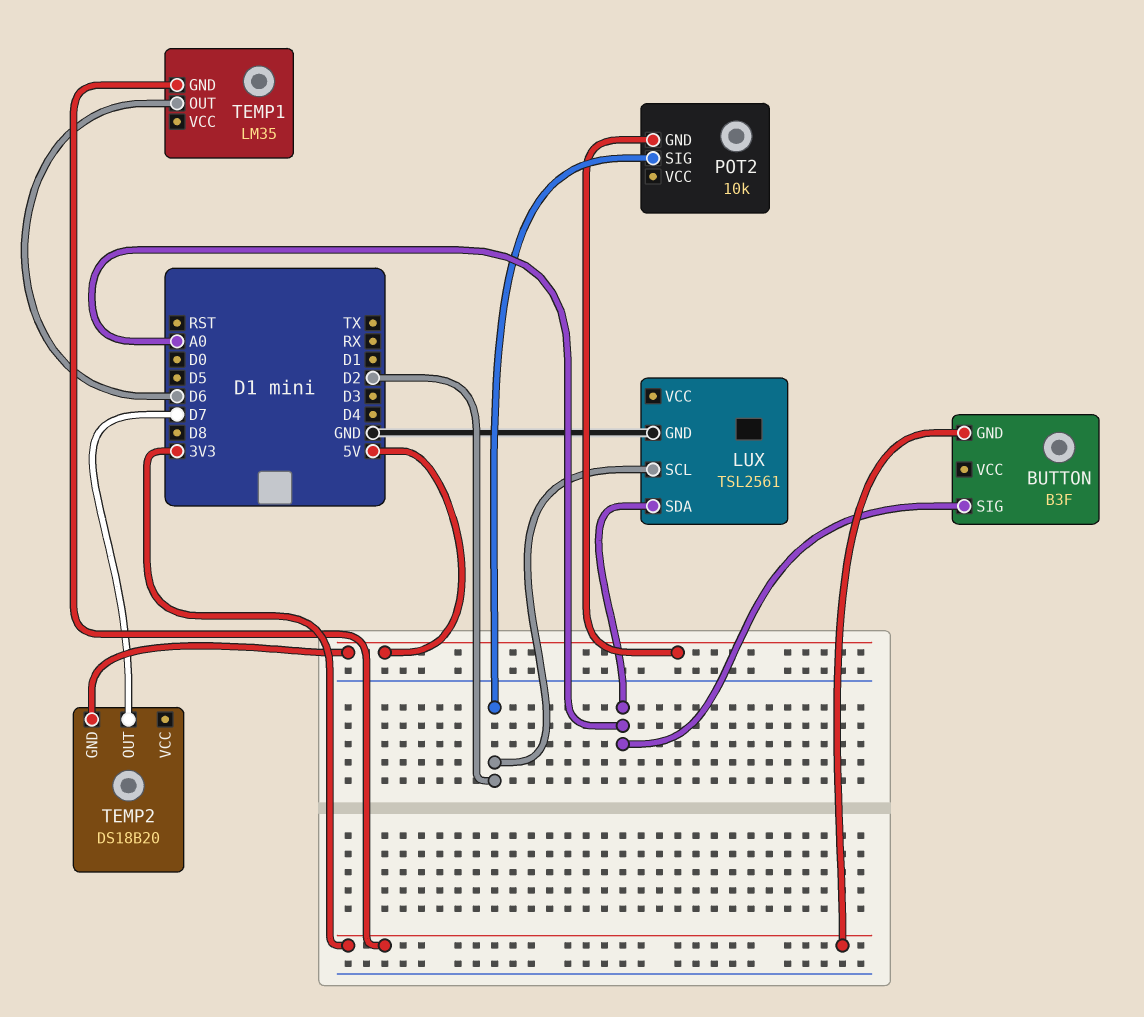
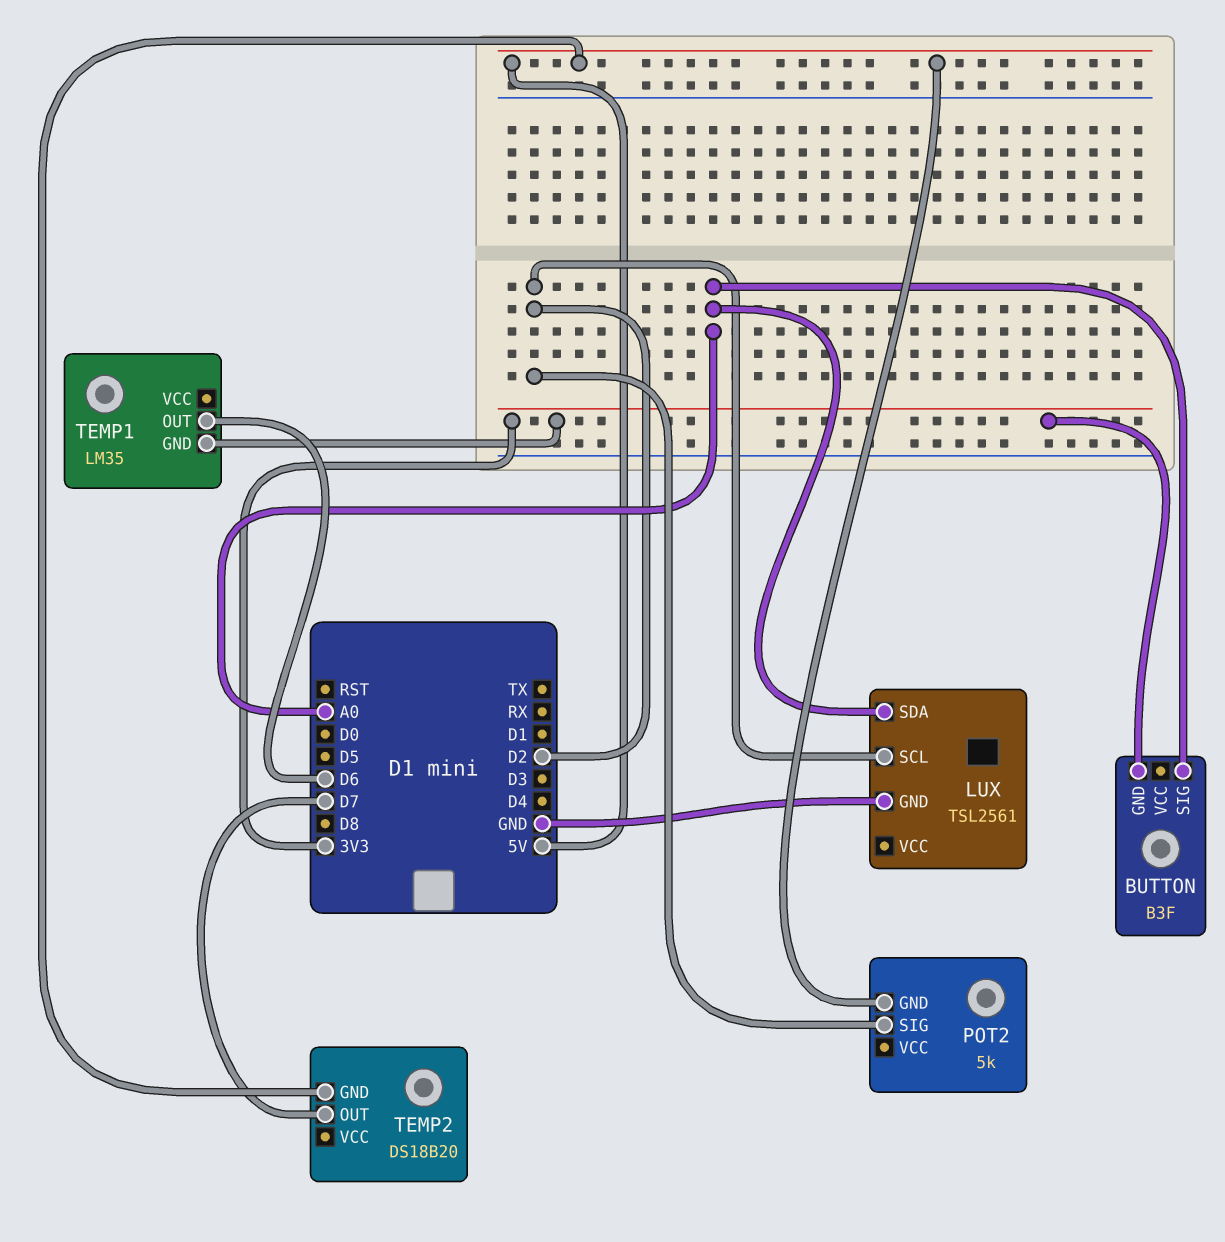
POT2: 10k -> 5k

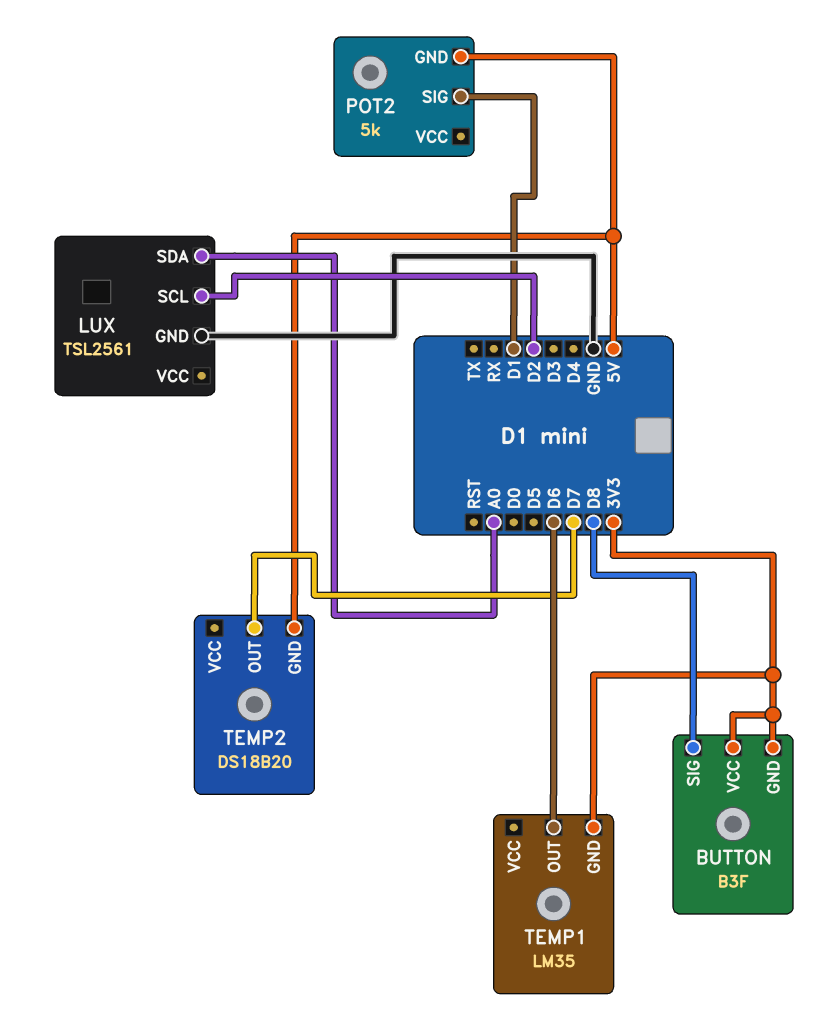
BUTTON pin SIG: A0 -> D8
BUTTON pin VCC: none -> 3V3
POT2 pin SIG: D2 -> D1

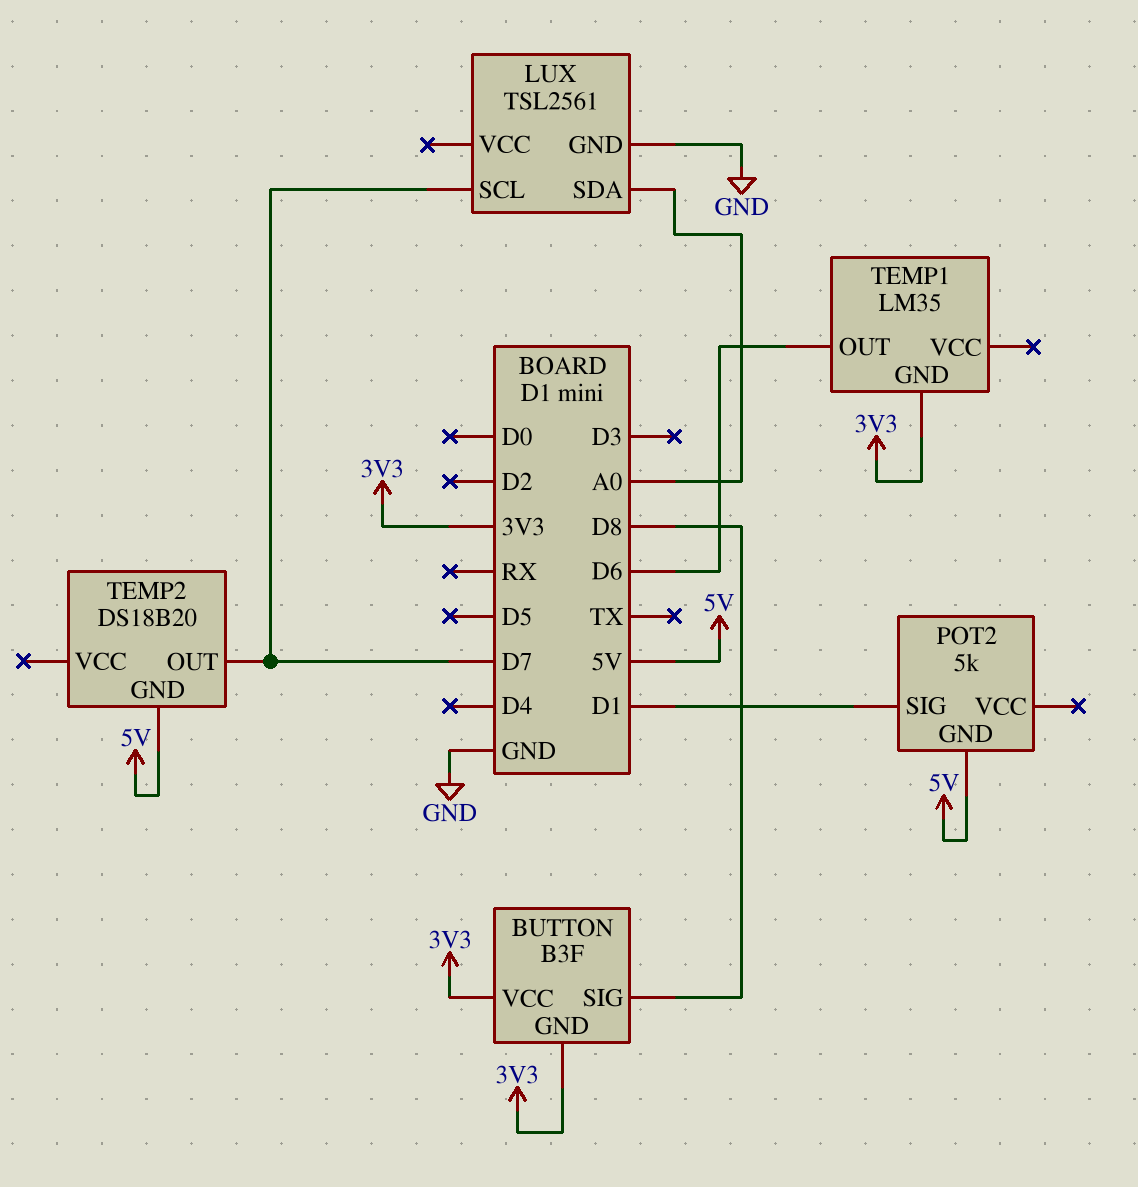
LUX pin SCL: D2 -> D7

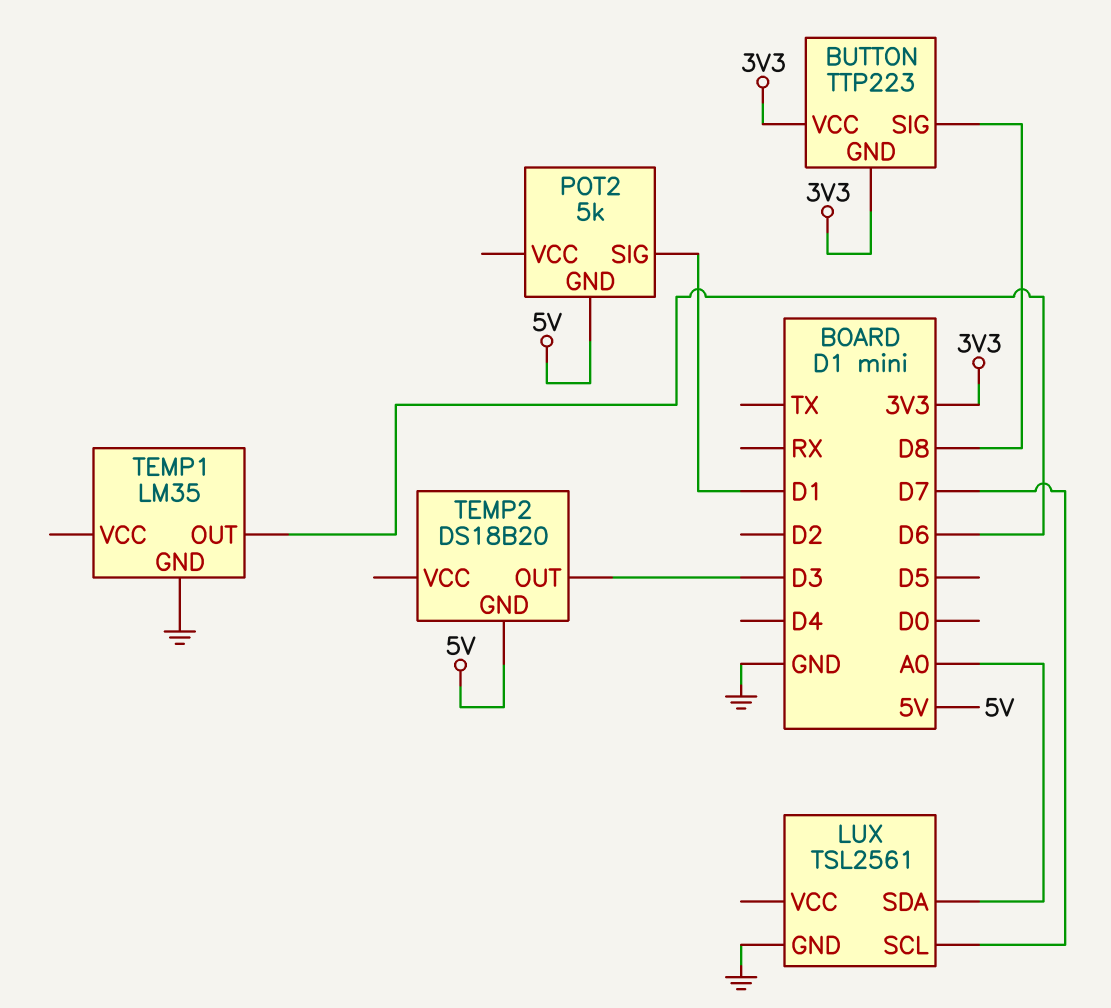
BUTTON: B3F -> TTP223
TEMP1 pin GND: 3V3 -> GND
TEMP2 pin OUT: D7 -> D3

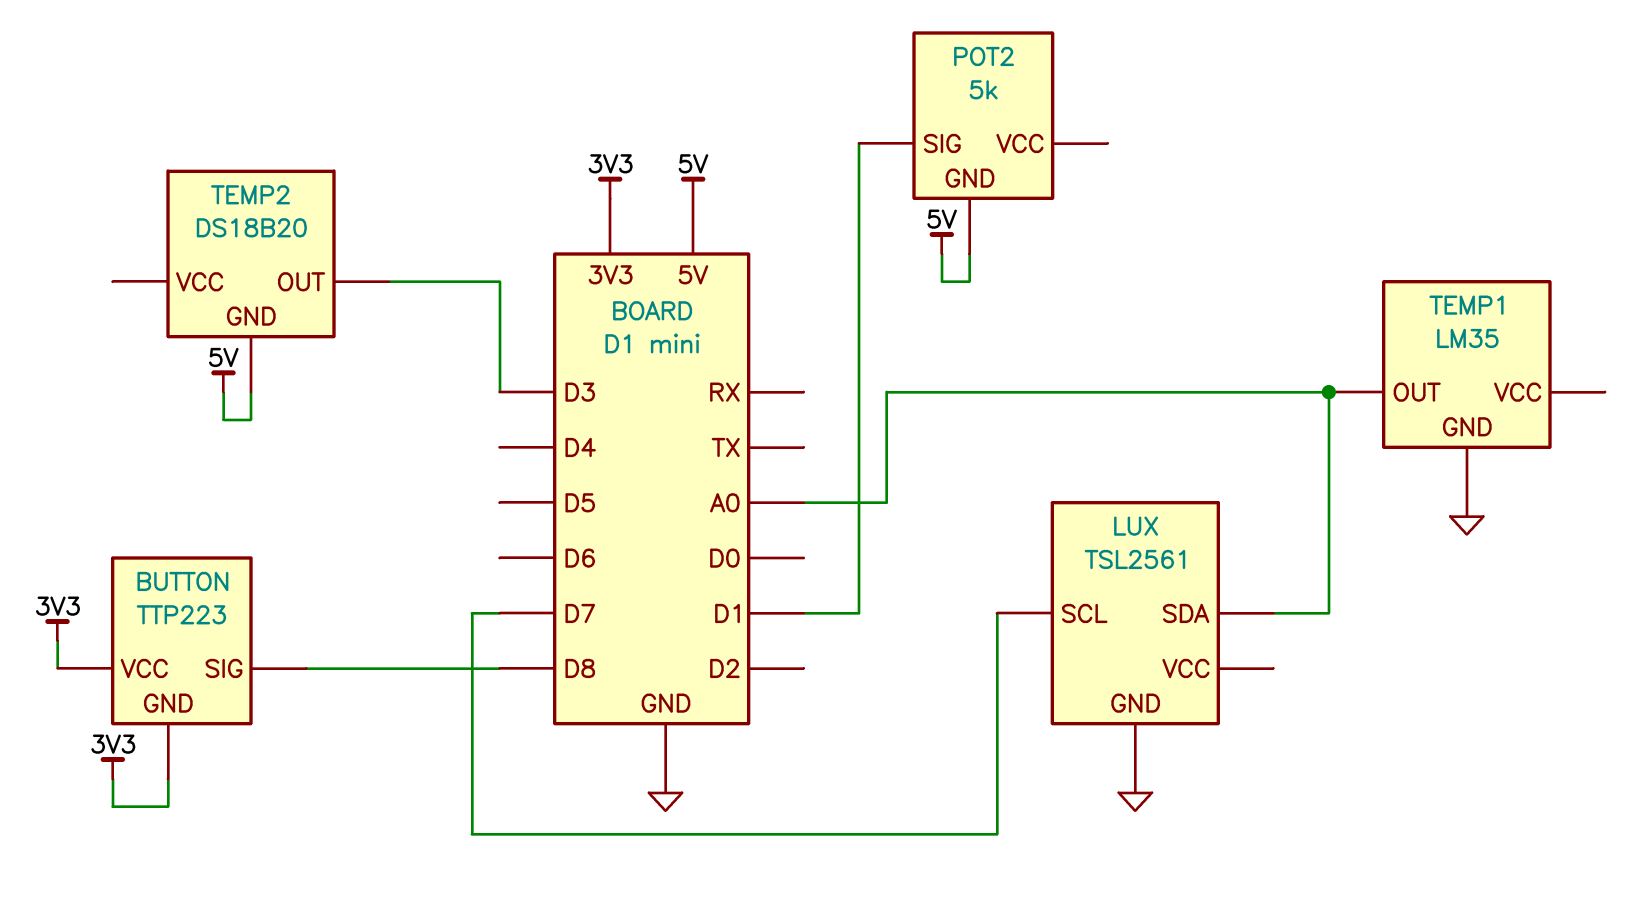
TEMP1 pin OUT: D6 -> A0

